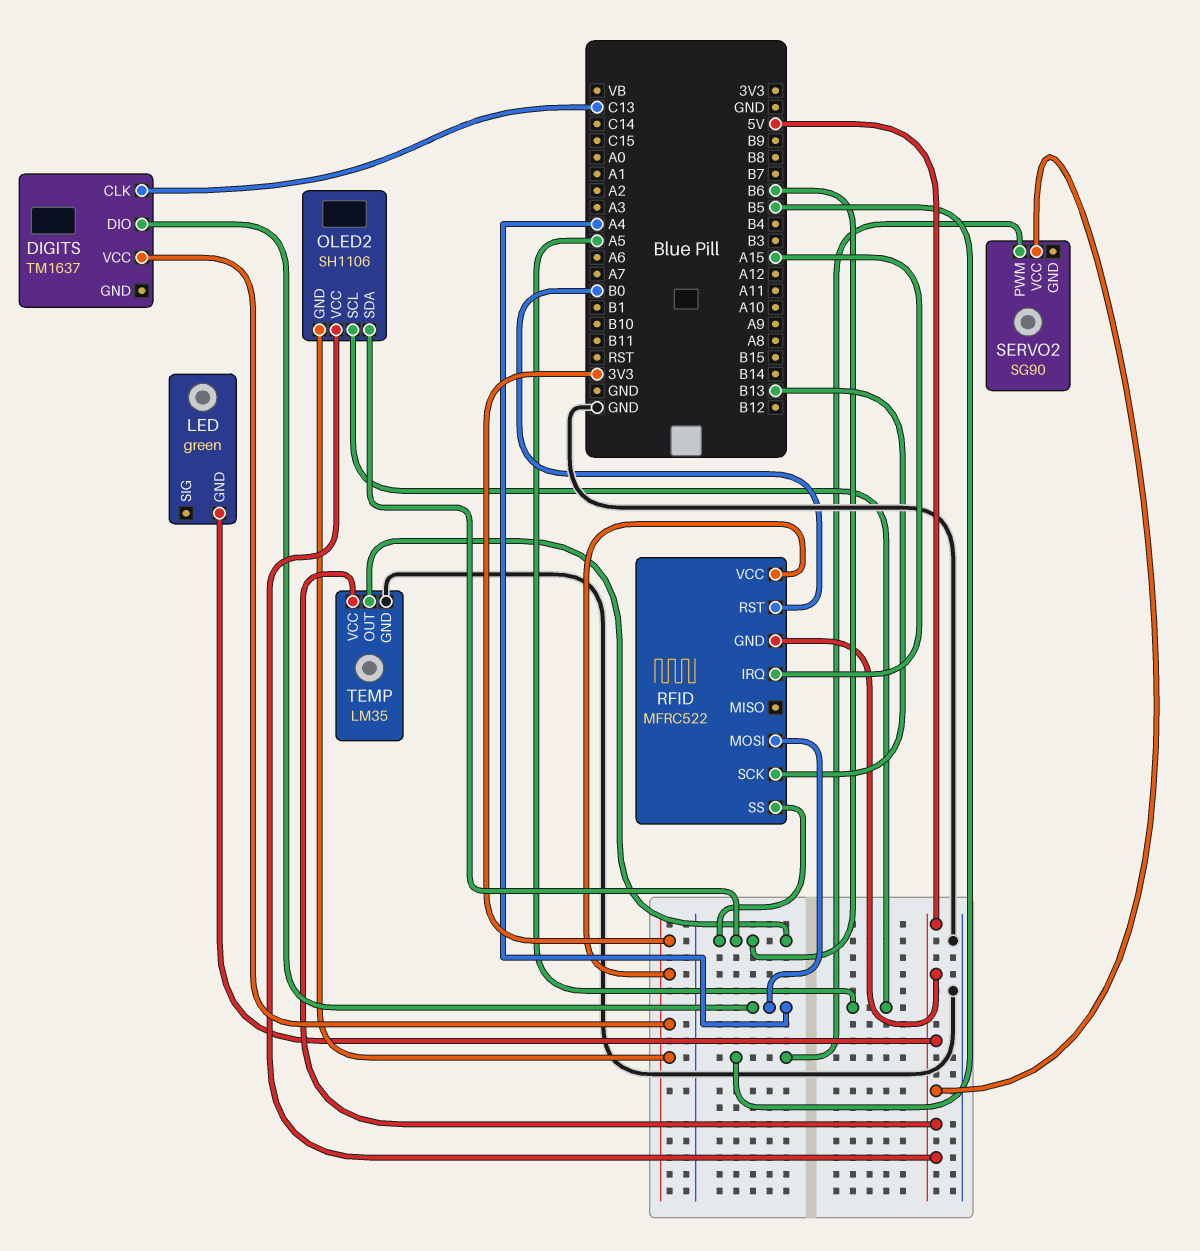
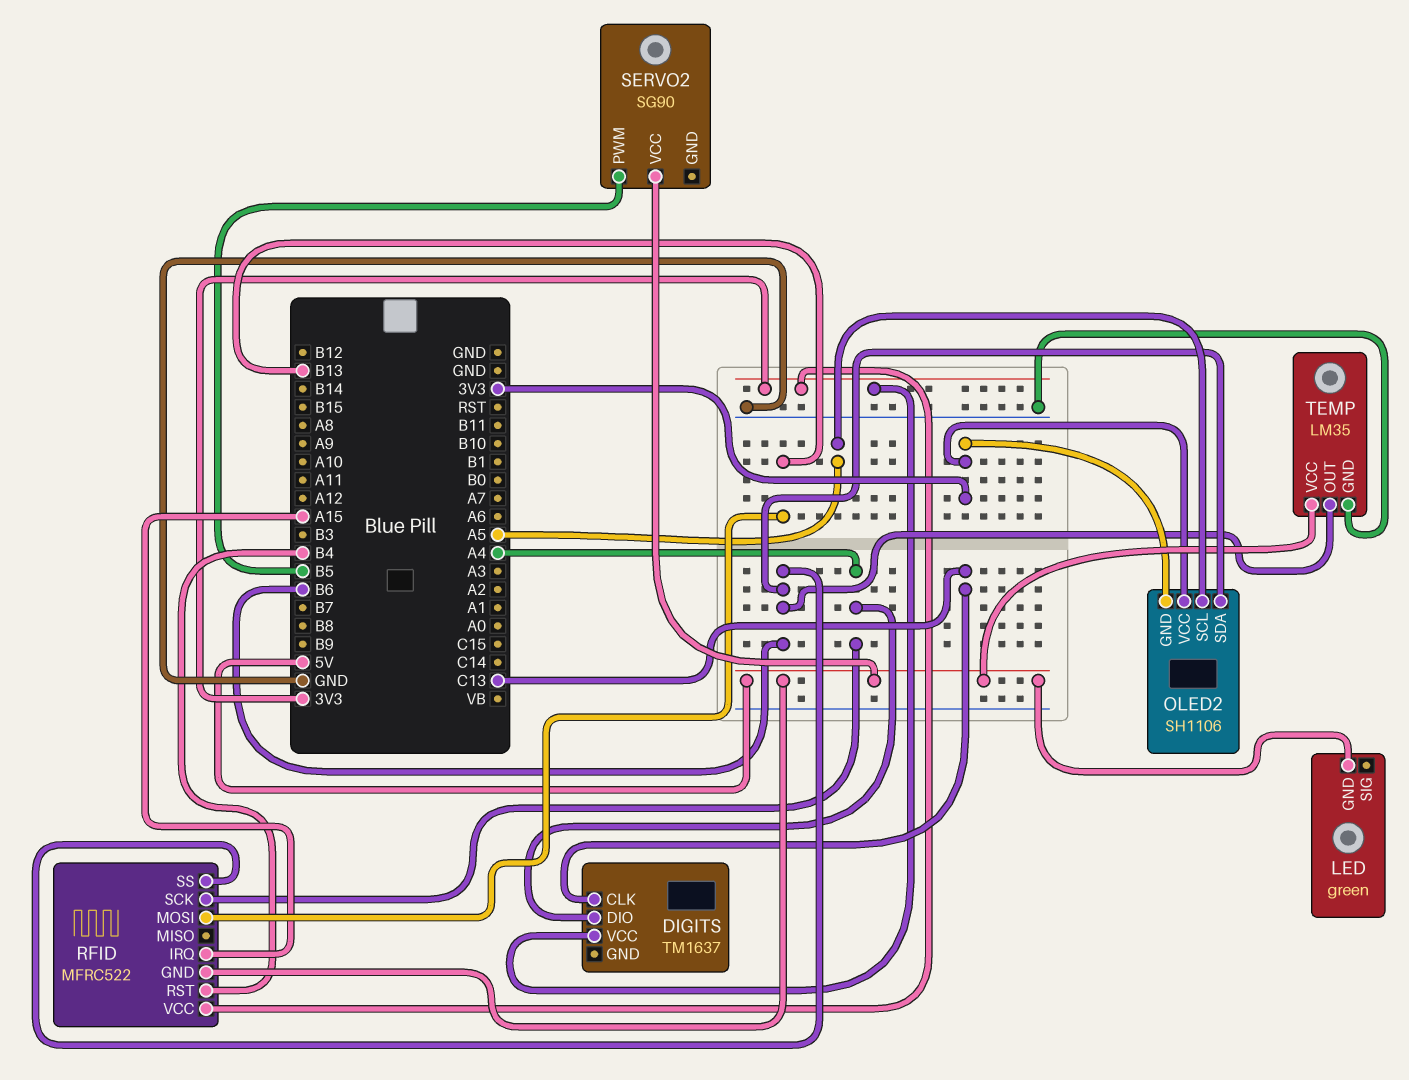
OLED2 pin VCC: 5V -> 3V3
RFID pin MOSI: A4 -> B13
RFID pin RST: B0 -> B4
RFID pin SCK: B13 -> A4

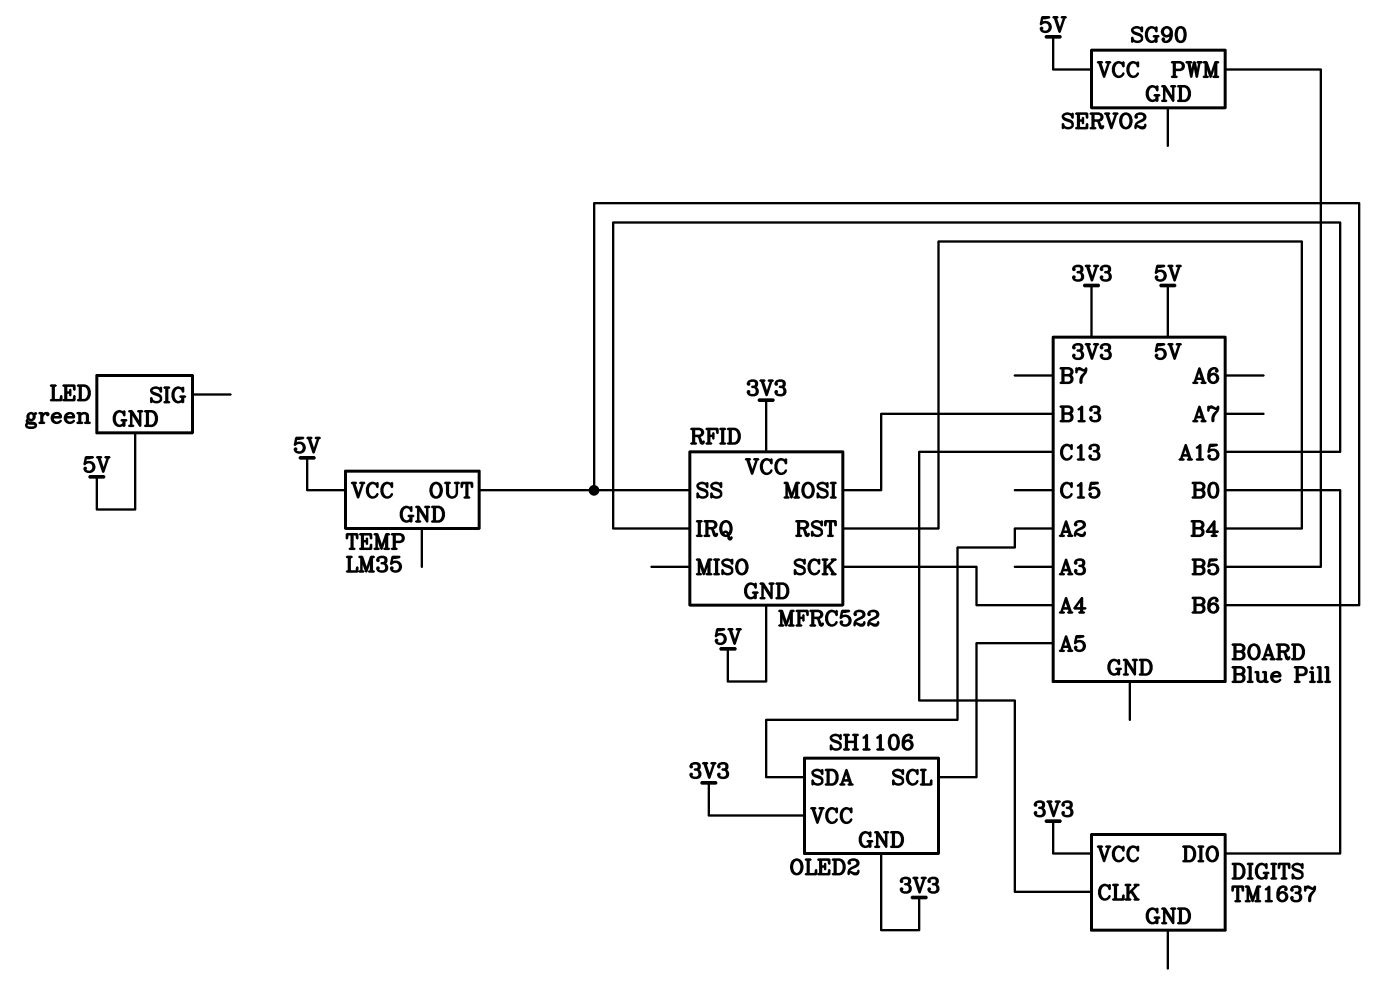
DIGITS pin DIO: A4 -> B0
OLED2 pin SDA: B6 -> A2
TEMP pin GND: GND -> none

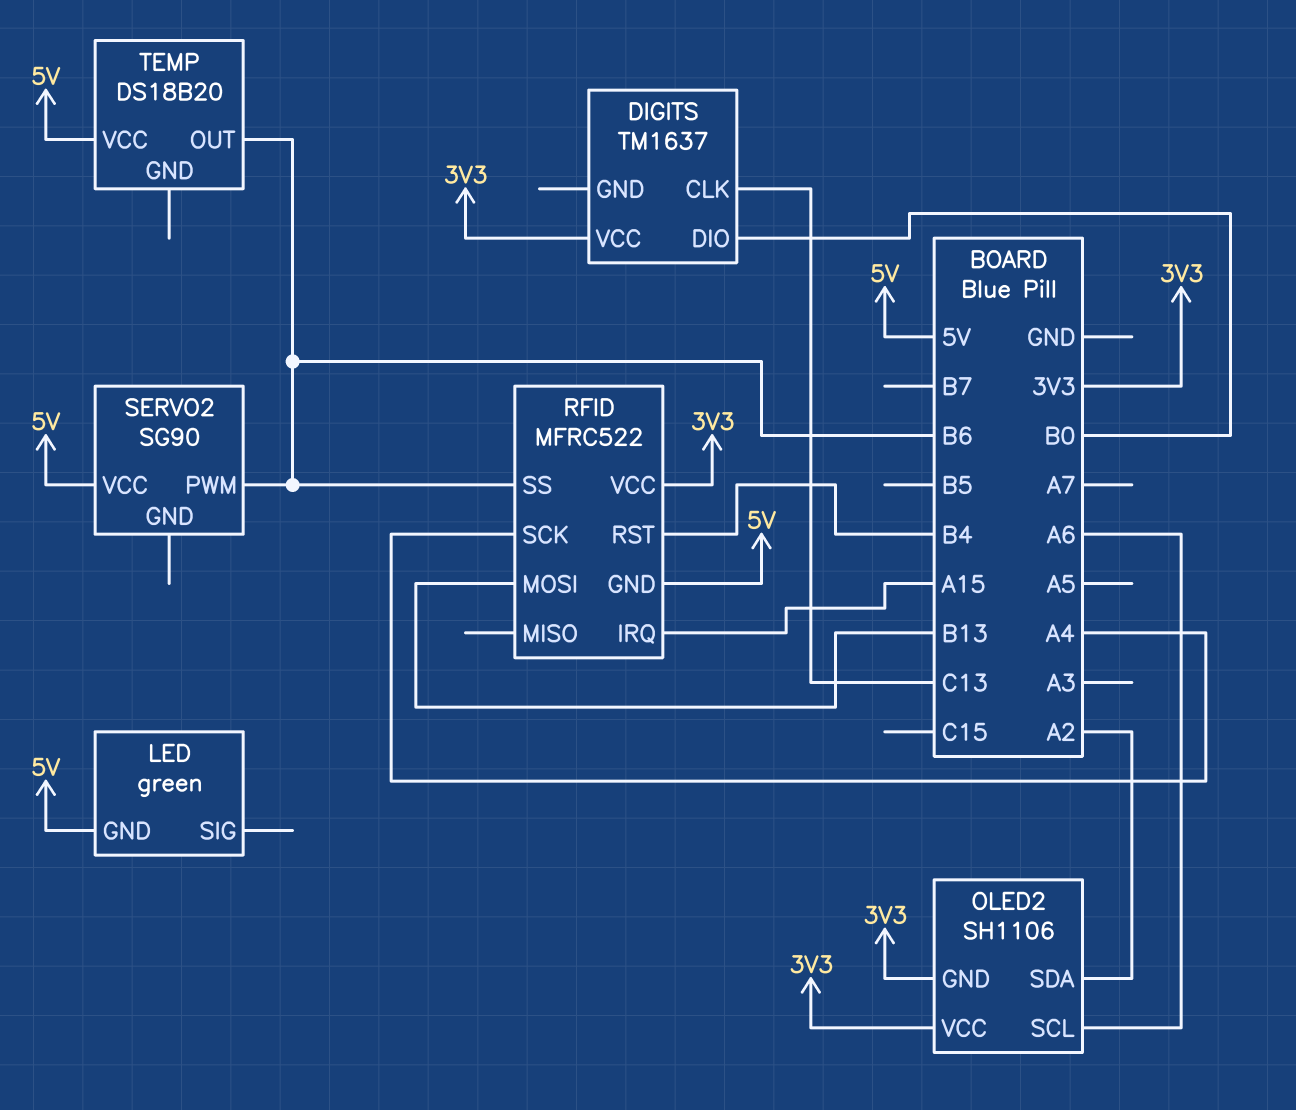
OLED2 pin SCL: A5 -> A6
SERVO2 pin PWM: B5 -> B6
TEMP: LM35 -> DS18B20

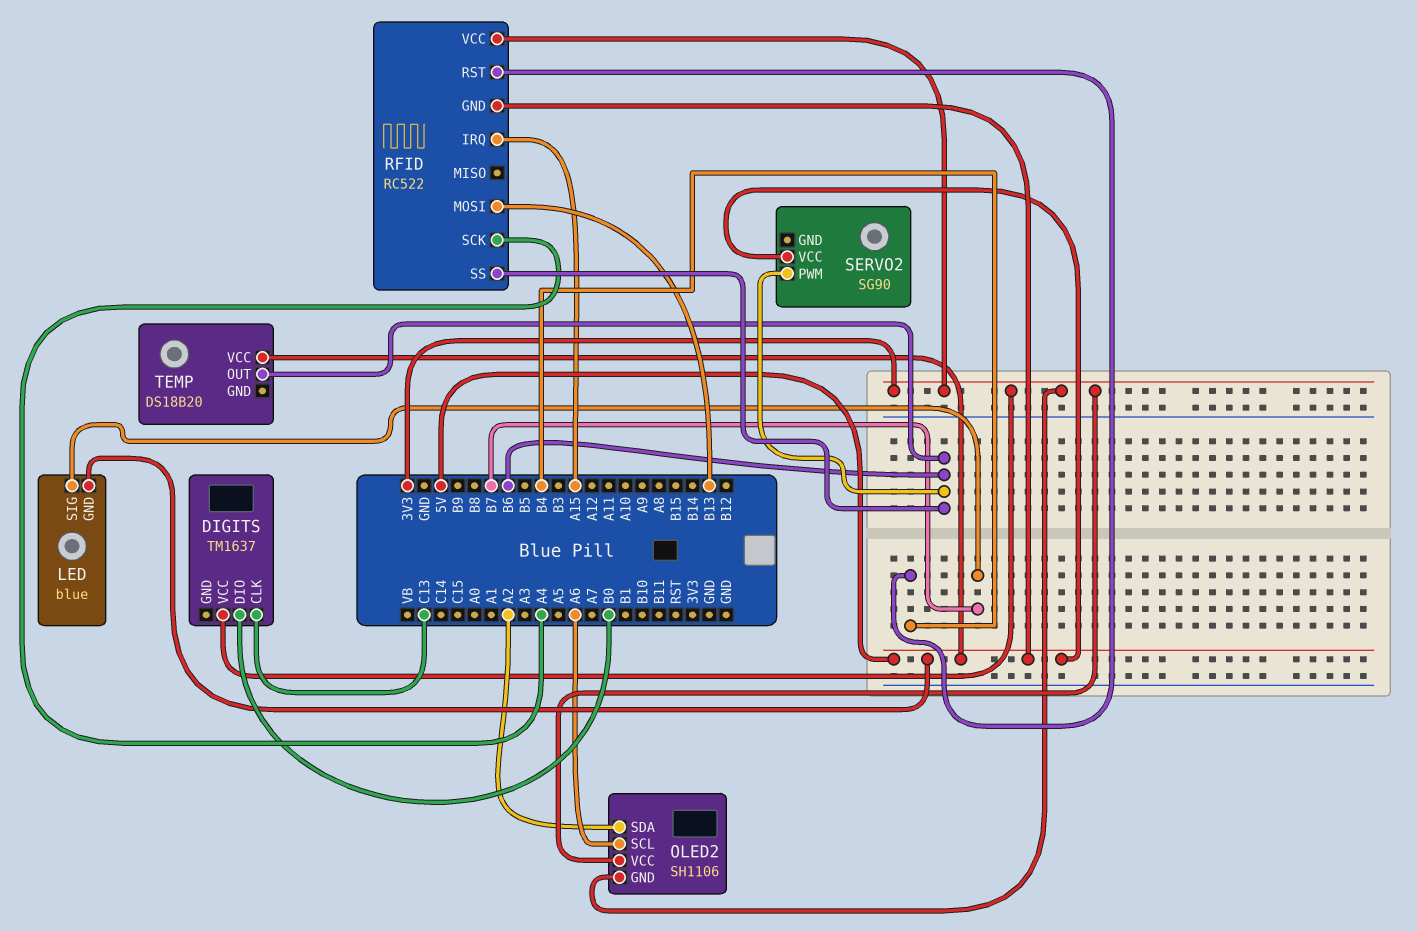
LED: green -> blue
LED pin SIG: none -> B7
RFID: MFRC522 -> RC522

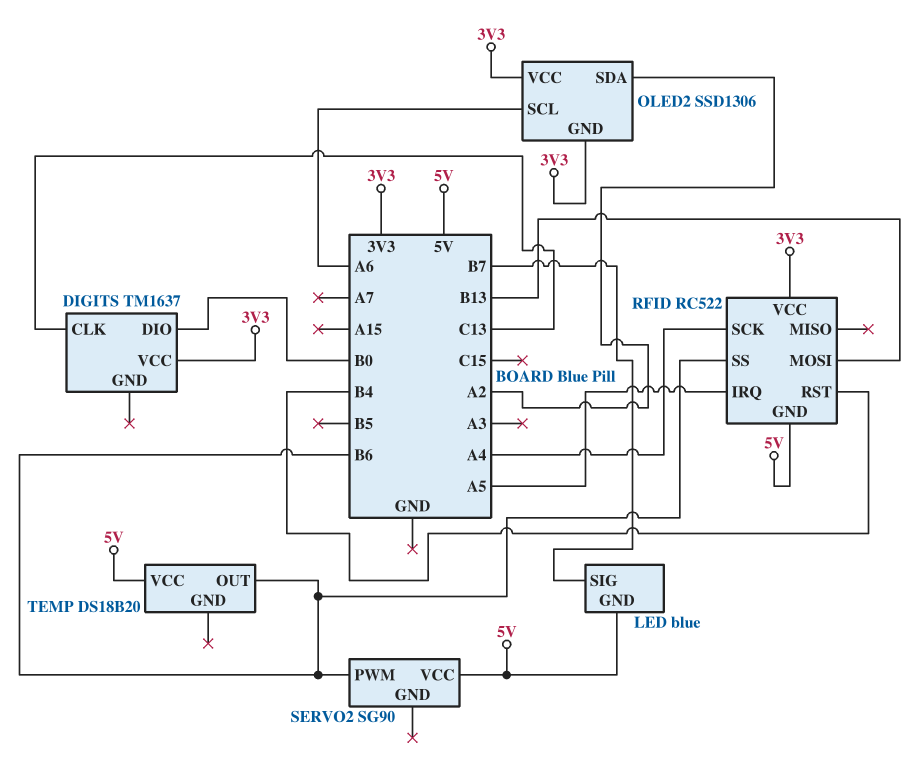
OLED2: SH1106 -> SSD1306
RFID pin IRQ: A15 -> A5

